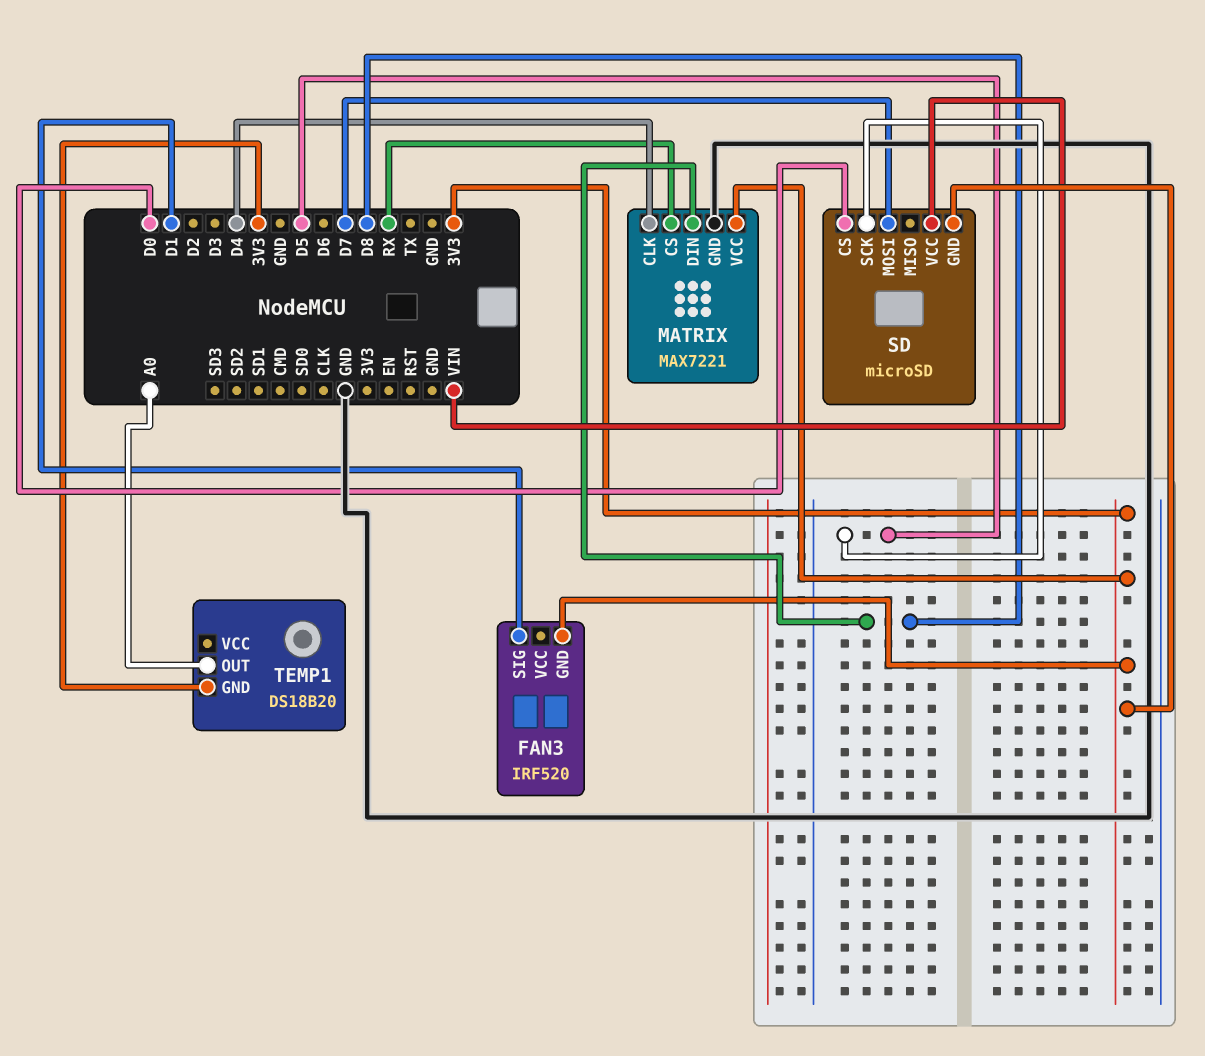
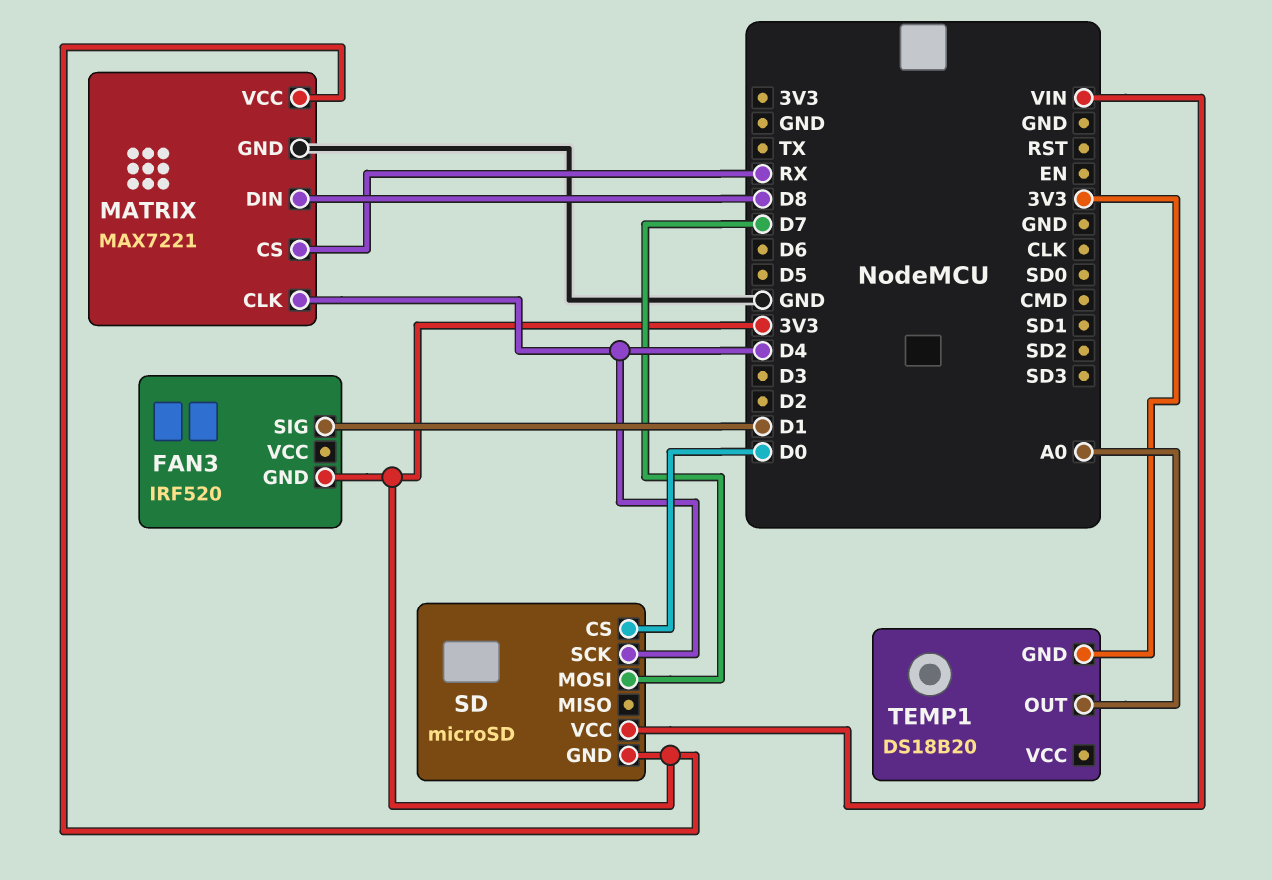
SD pin SCK: D5 -> D4

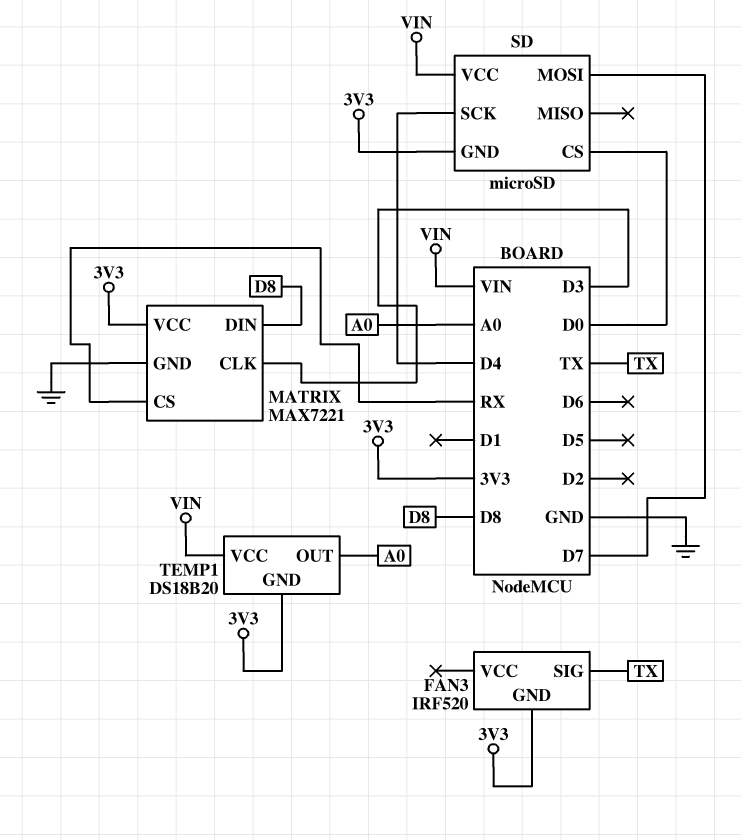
FAN3 pin SIG: D1 -> TX
MATRIX pin CLK: D4 -> D3
TEMP1 pin VCC: none -> VIN

